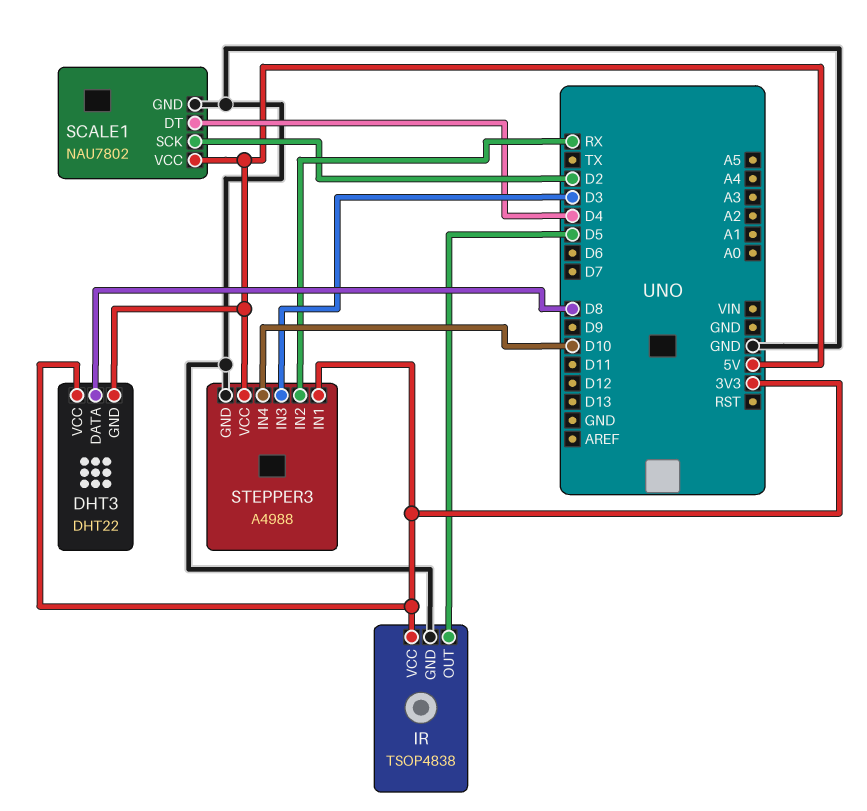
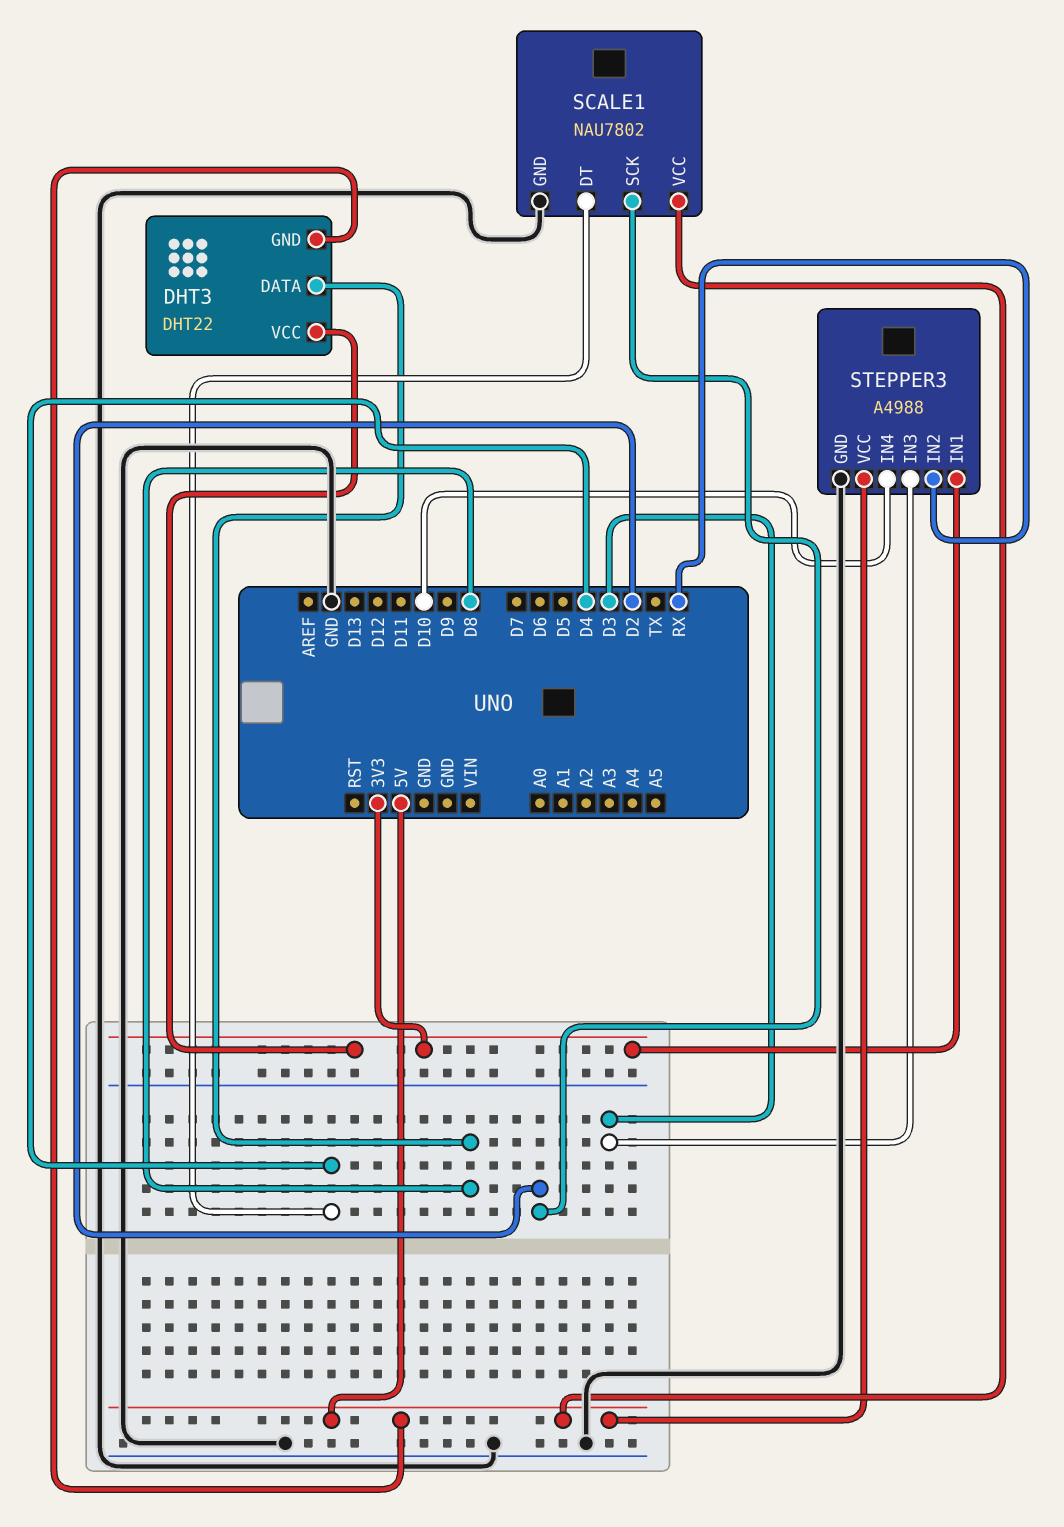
IR: TSOP4838 -> none
IR pin GND: GND -> none
IR pin OUT: D5 -> none
IR pin VCC: 3V3 -> none

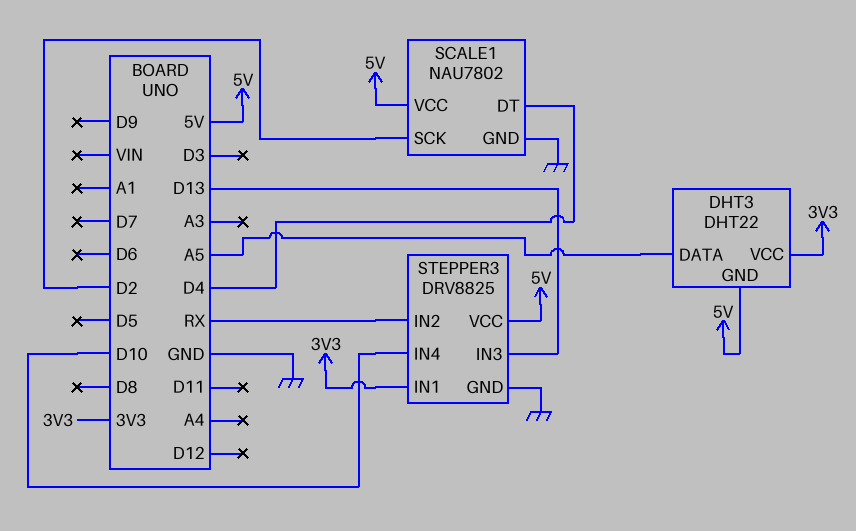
DHT3 pin DATA: D8 -> A5
STEPPER3: A4988 -> DRV8825
STEPPER3 pin IN3: D3 -> D13

